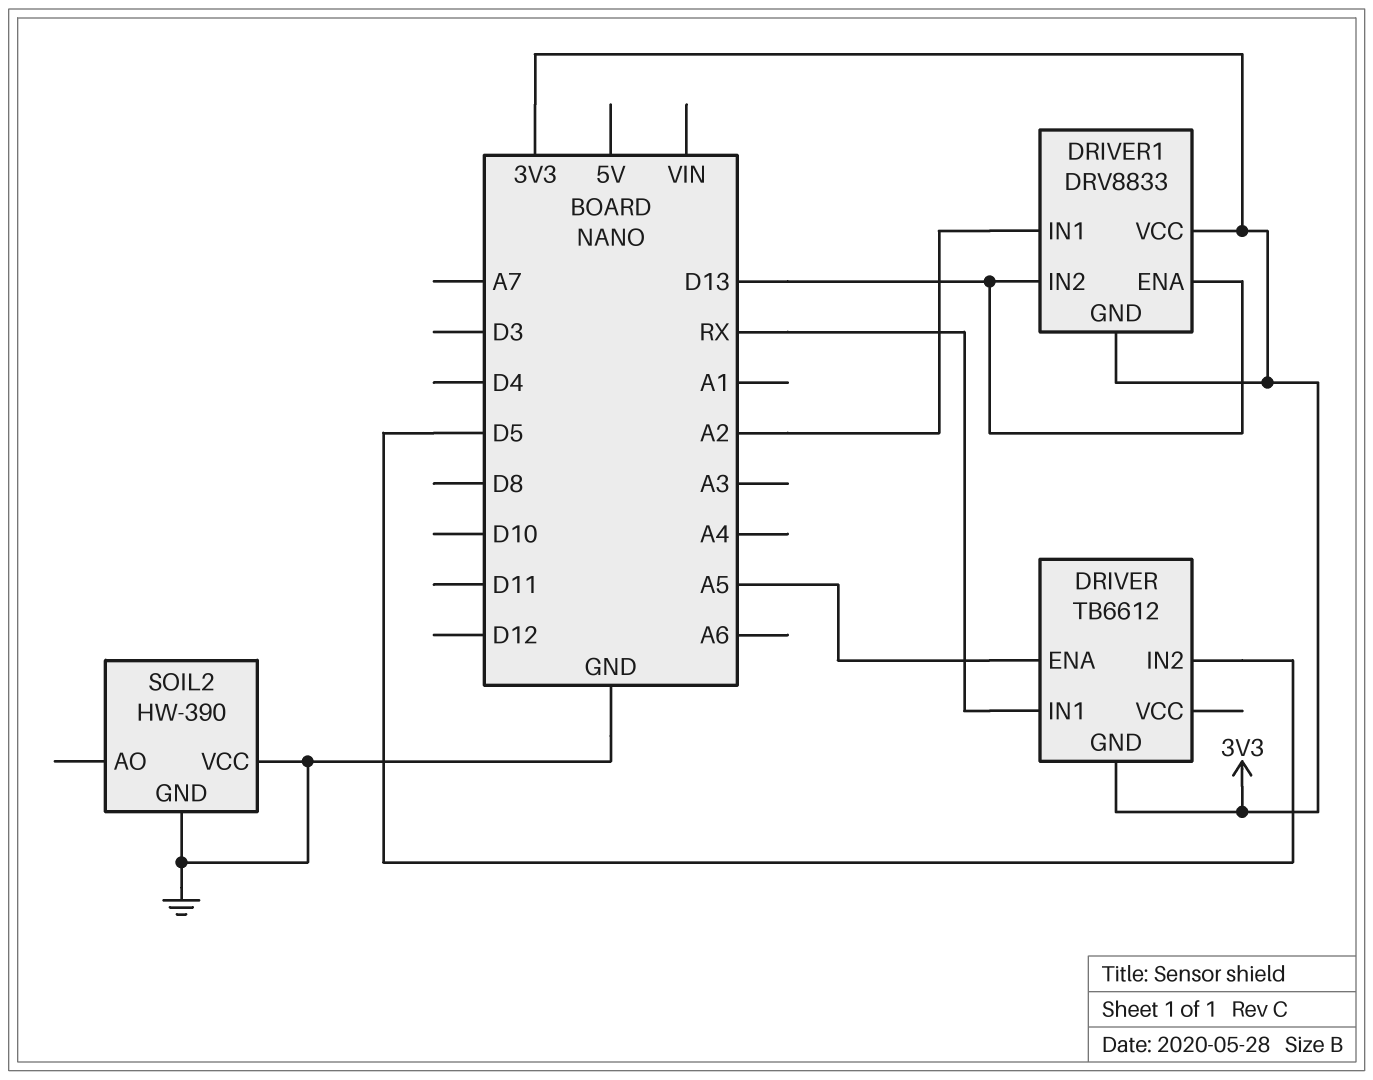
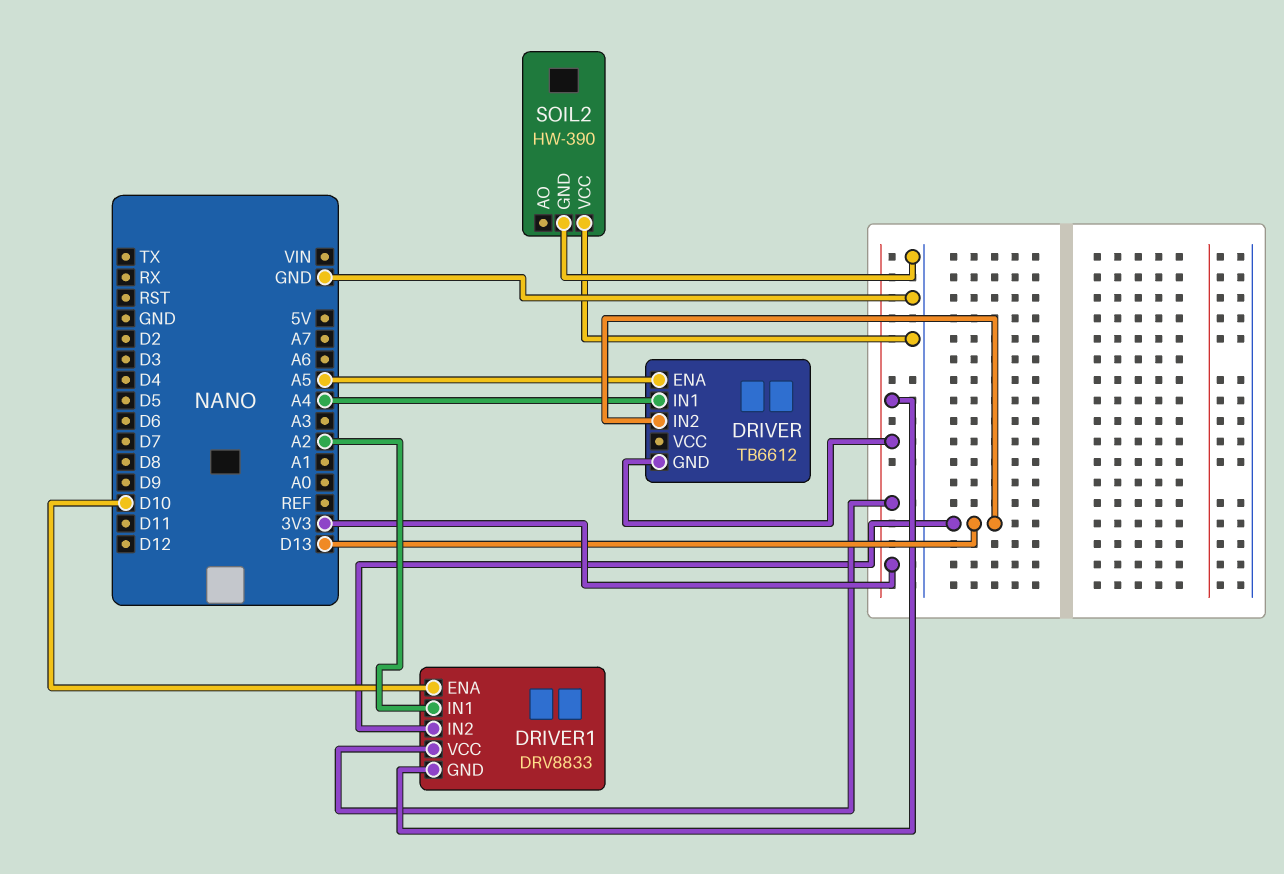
DRIVER pin IN1: RX -> A4
DRIVER pin IN2: D5 -> D13
DRIVER1 pin ENA: D13 -> D10

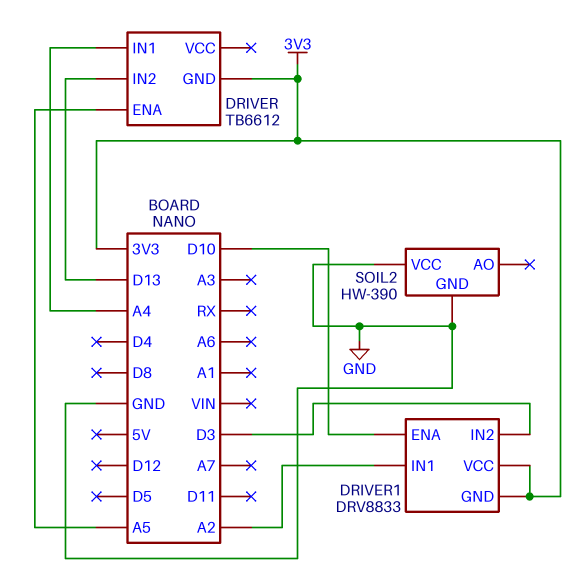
DRIVER1 pin IN2: D13 -> D3

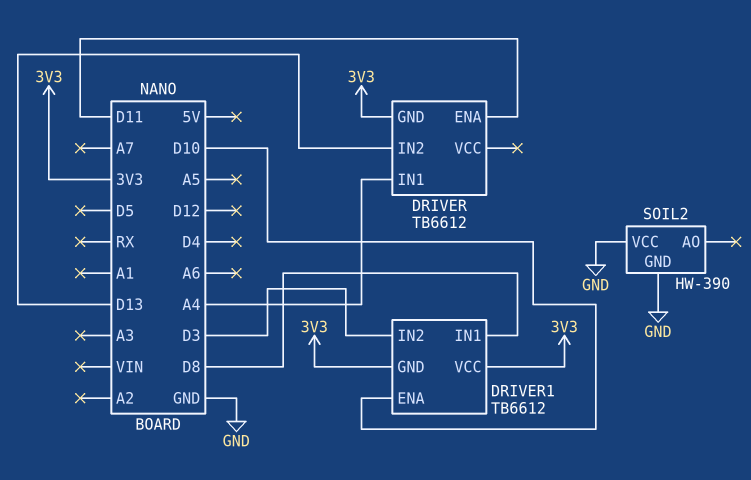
DRIVER pin ENA: A5 -> D11
DRIVER1: DRV8833 -> TB6612
DRIVER1 pin IN1: A2 -> D8

